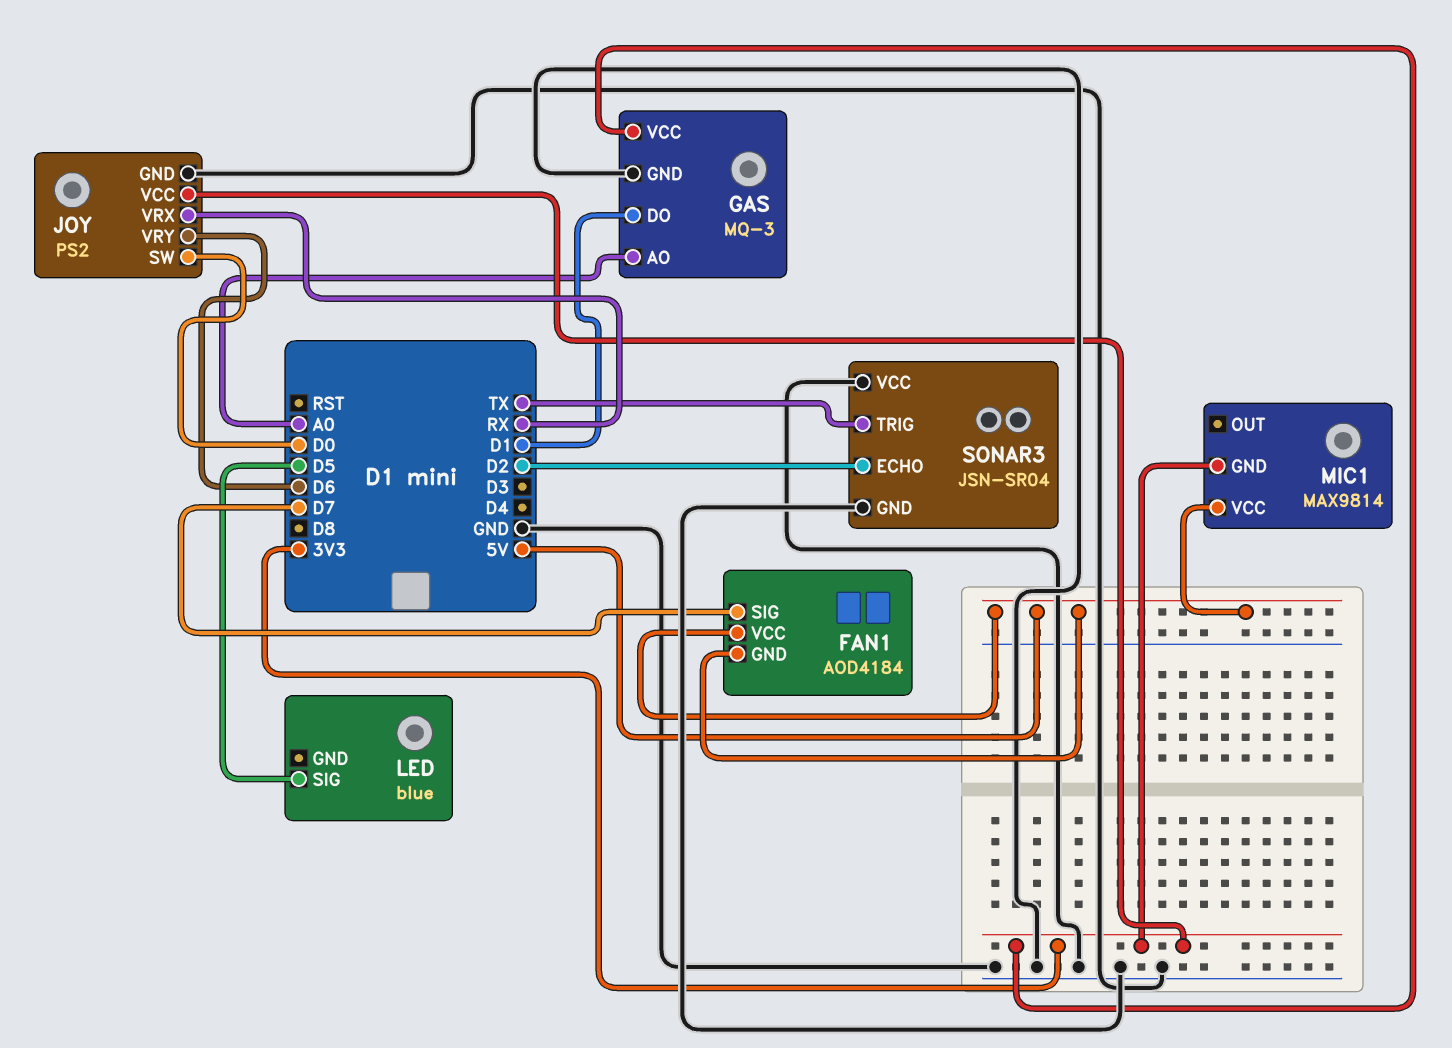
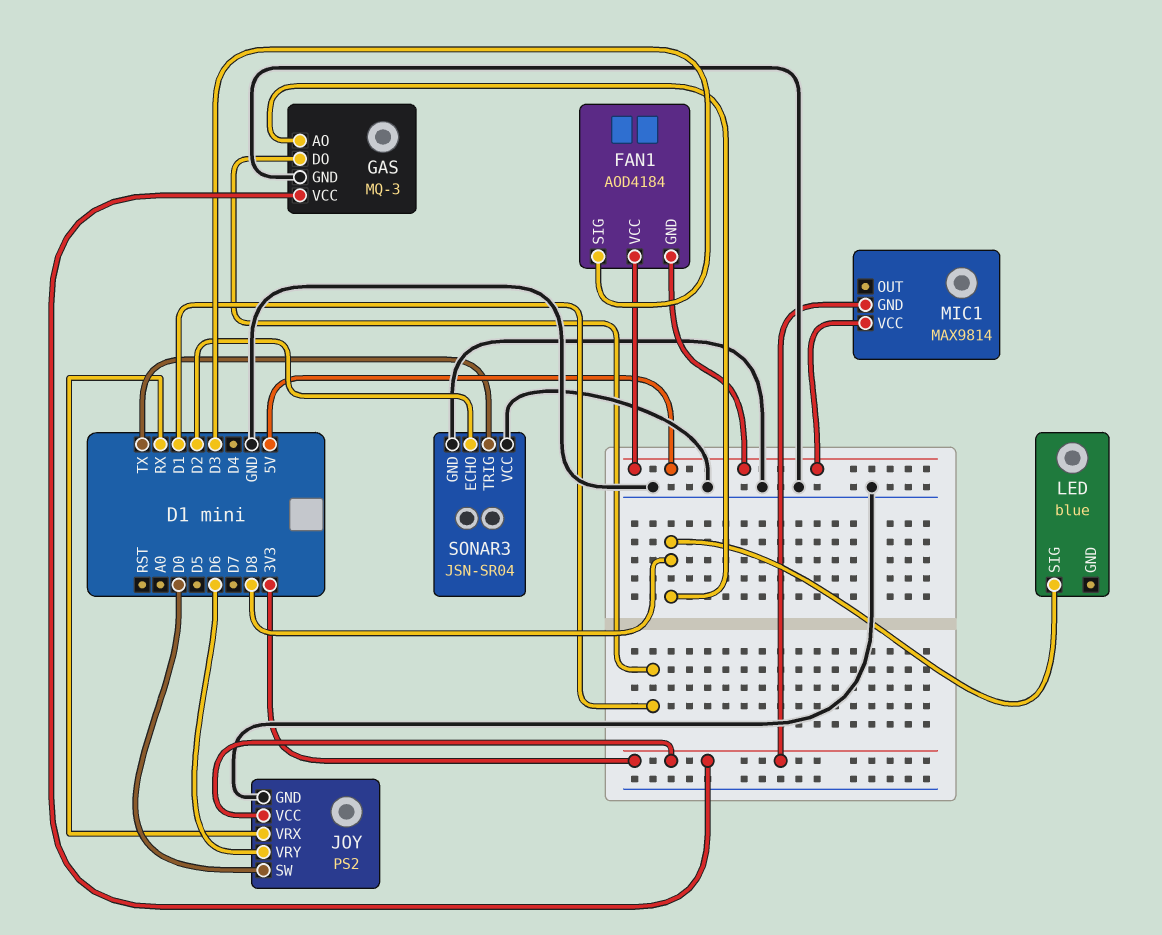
FAN1 pin SIG: D7 -> D3
GAS pin AO: A0 -> D8
LED pin SIG: D5 -> D8

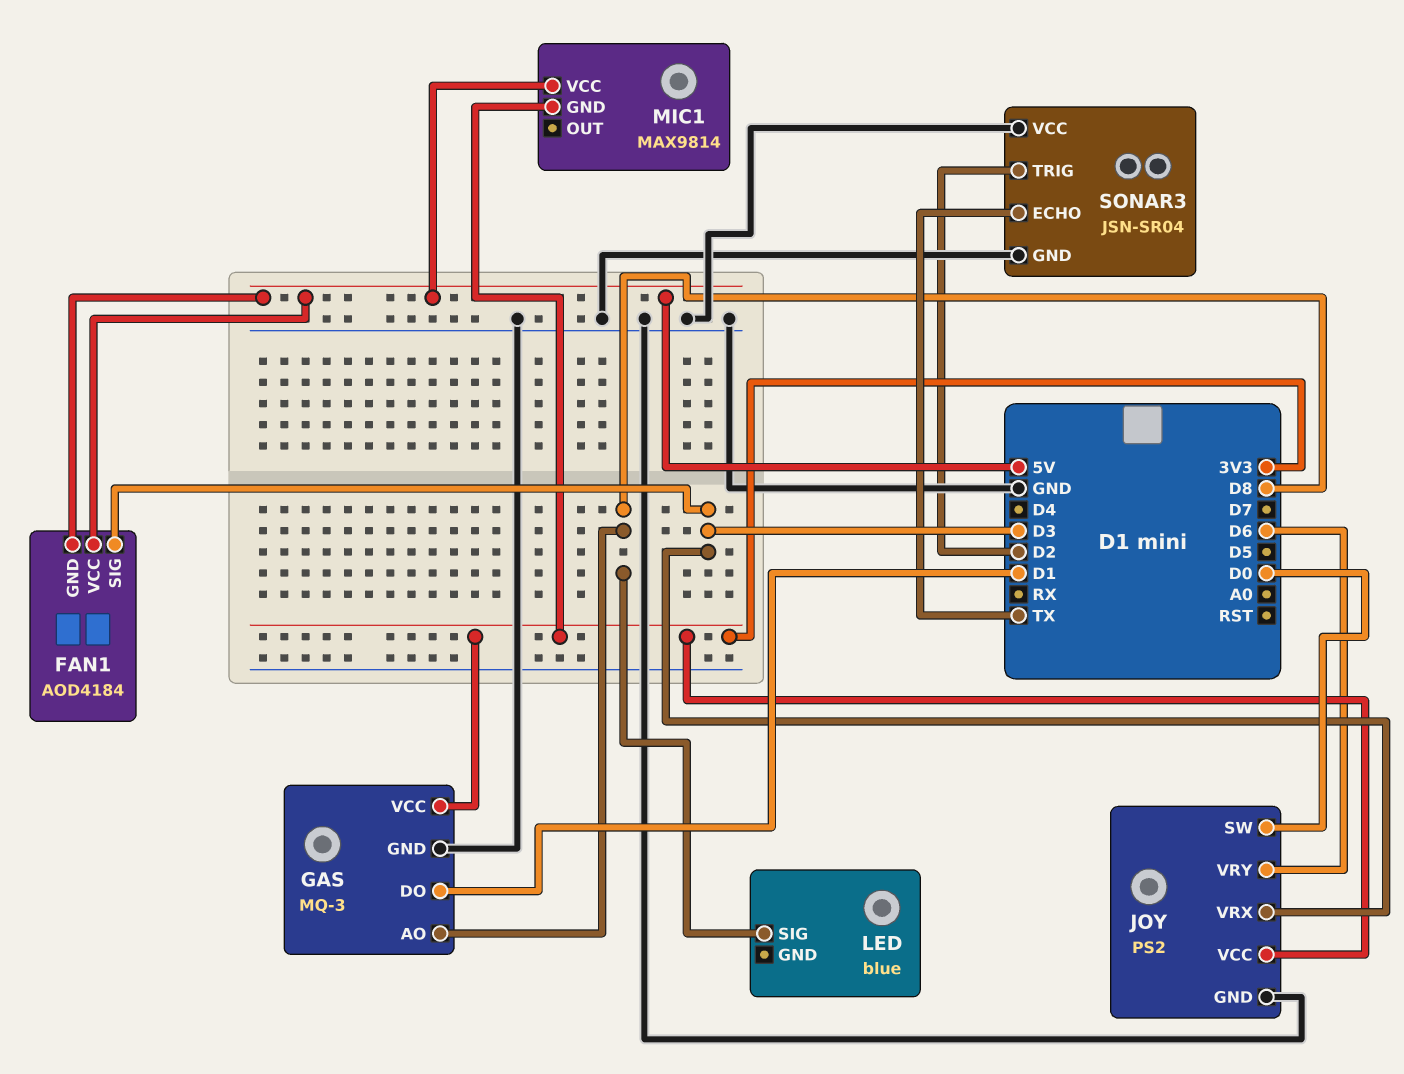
JOY pin VRX: RX -> D3
SONAR3 pin ECHO: D2 -> TX
SONAR3 pin TRIG: TX -> D2

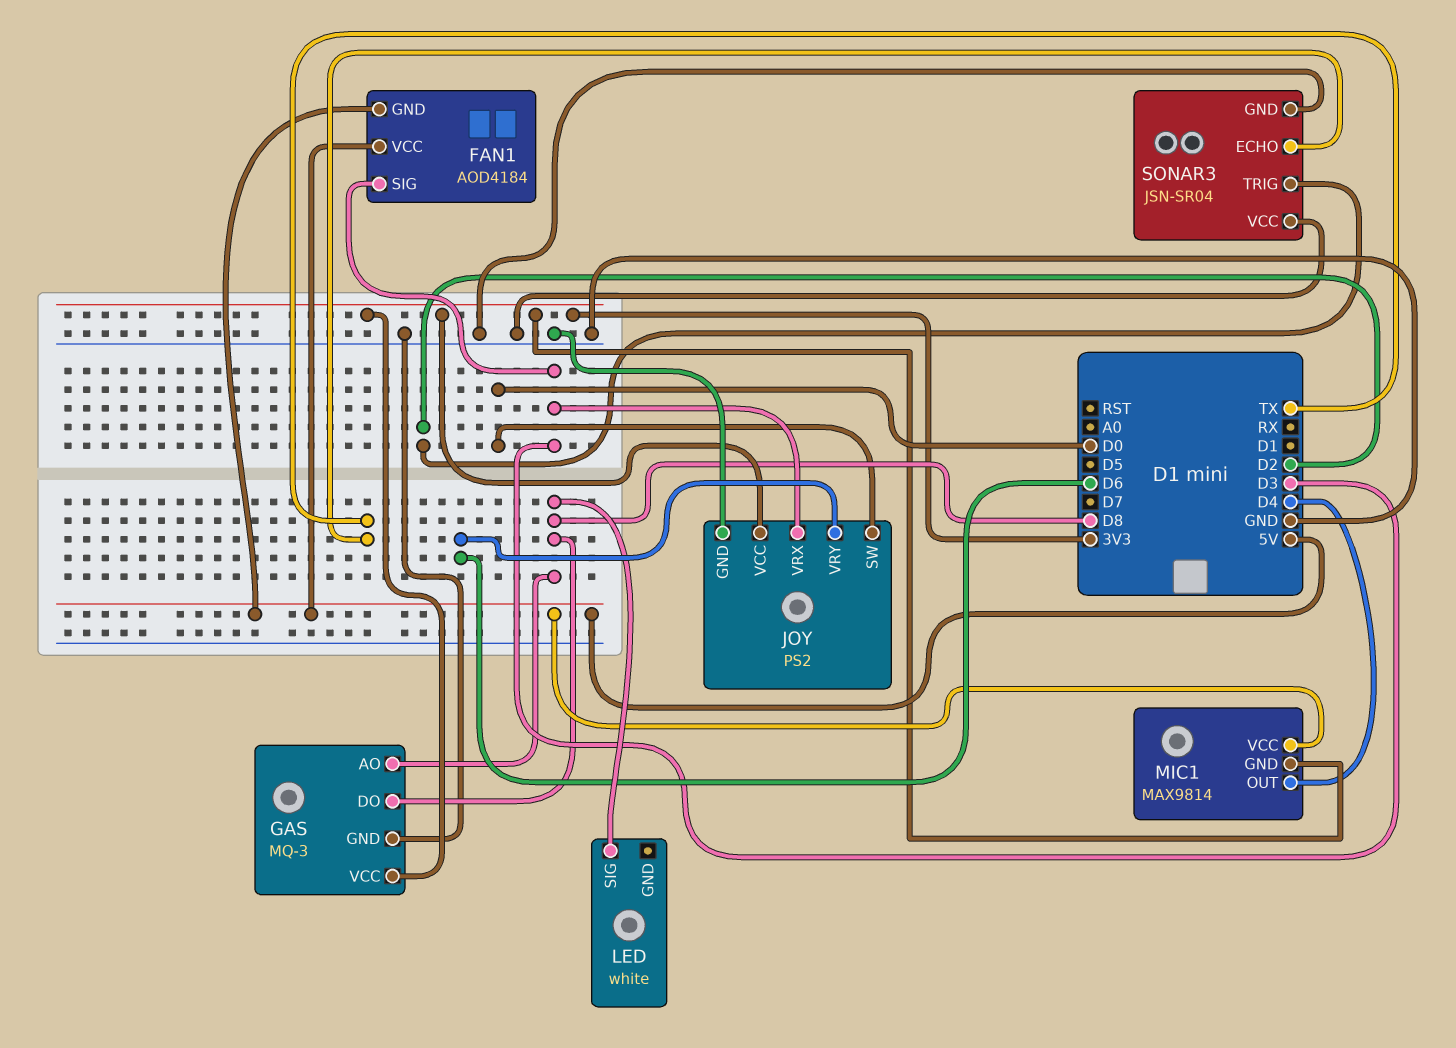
GAS pin DO: D1 -> D8
LED: blue -> white
MIC1 pin OUT: none -> D4

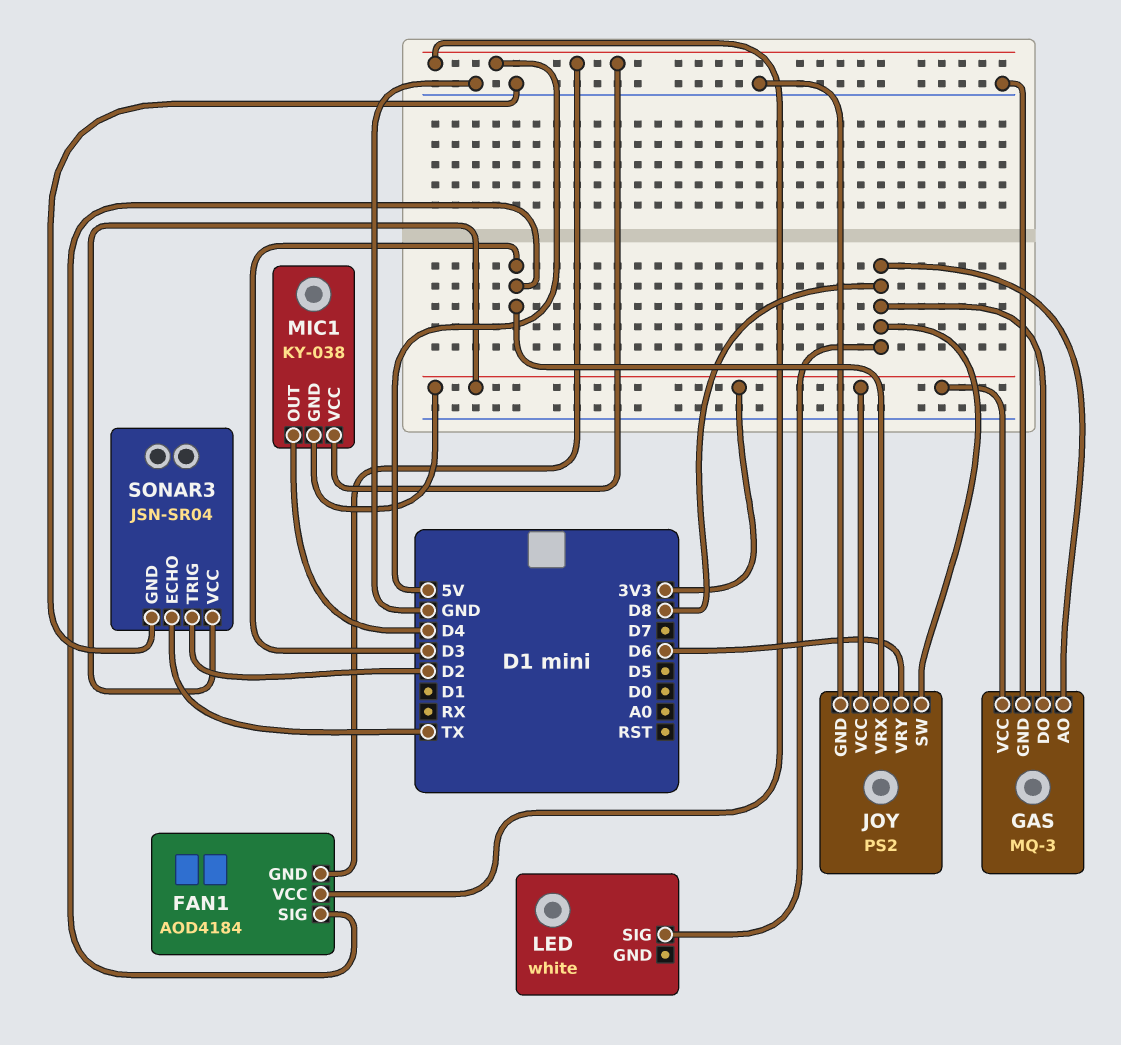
JOY pin SW: D0 -> D8
MIC1: MAX9814 -> KY-038
SONAR3 pin VCC: GND -> 3V3

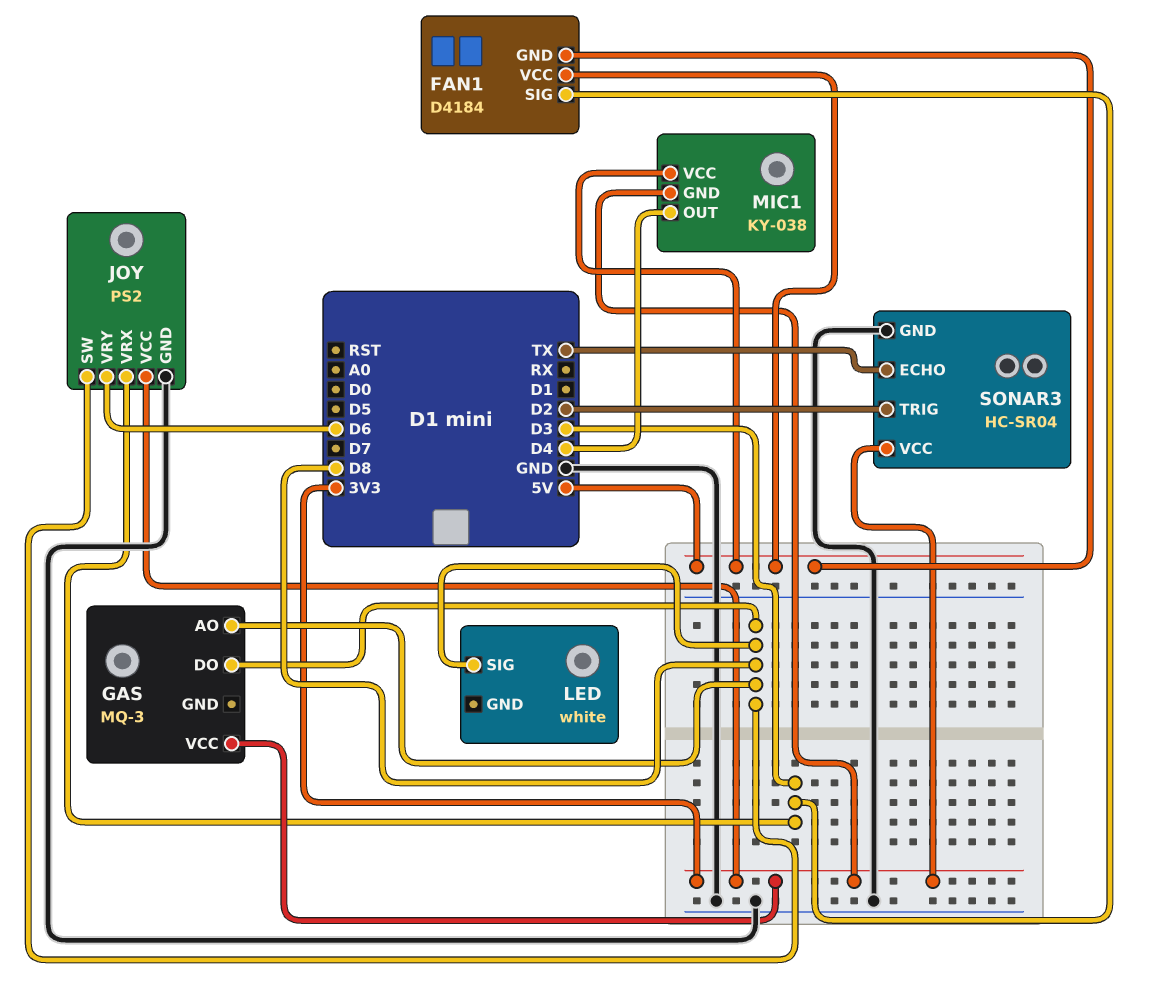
FAN1: AOD4184 -> D4184
GAS pin GND: GND -> none
SONAR3: JSN-SR04 -> HC-SR04

